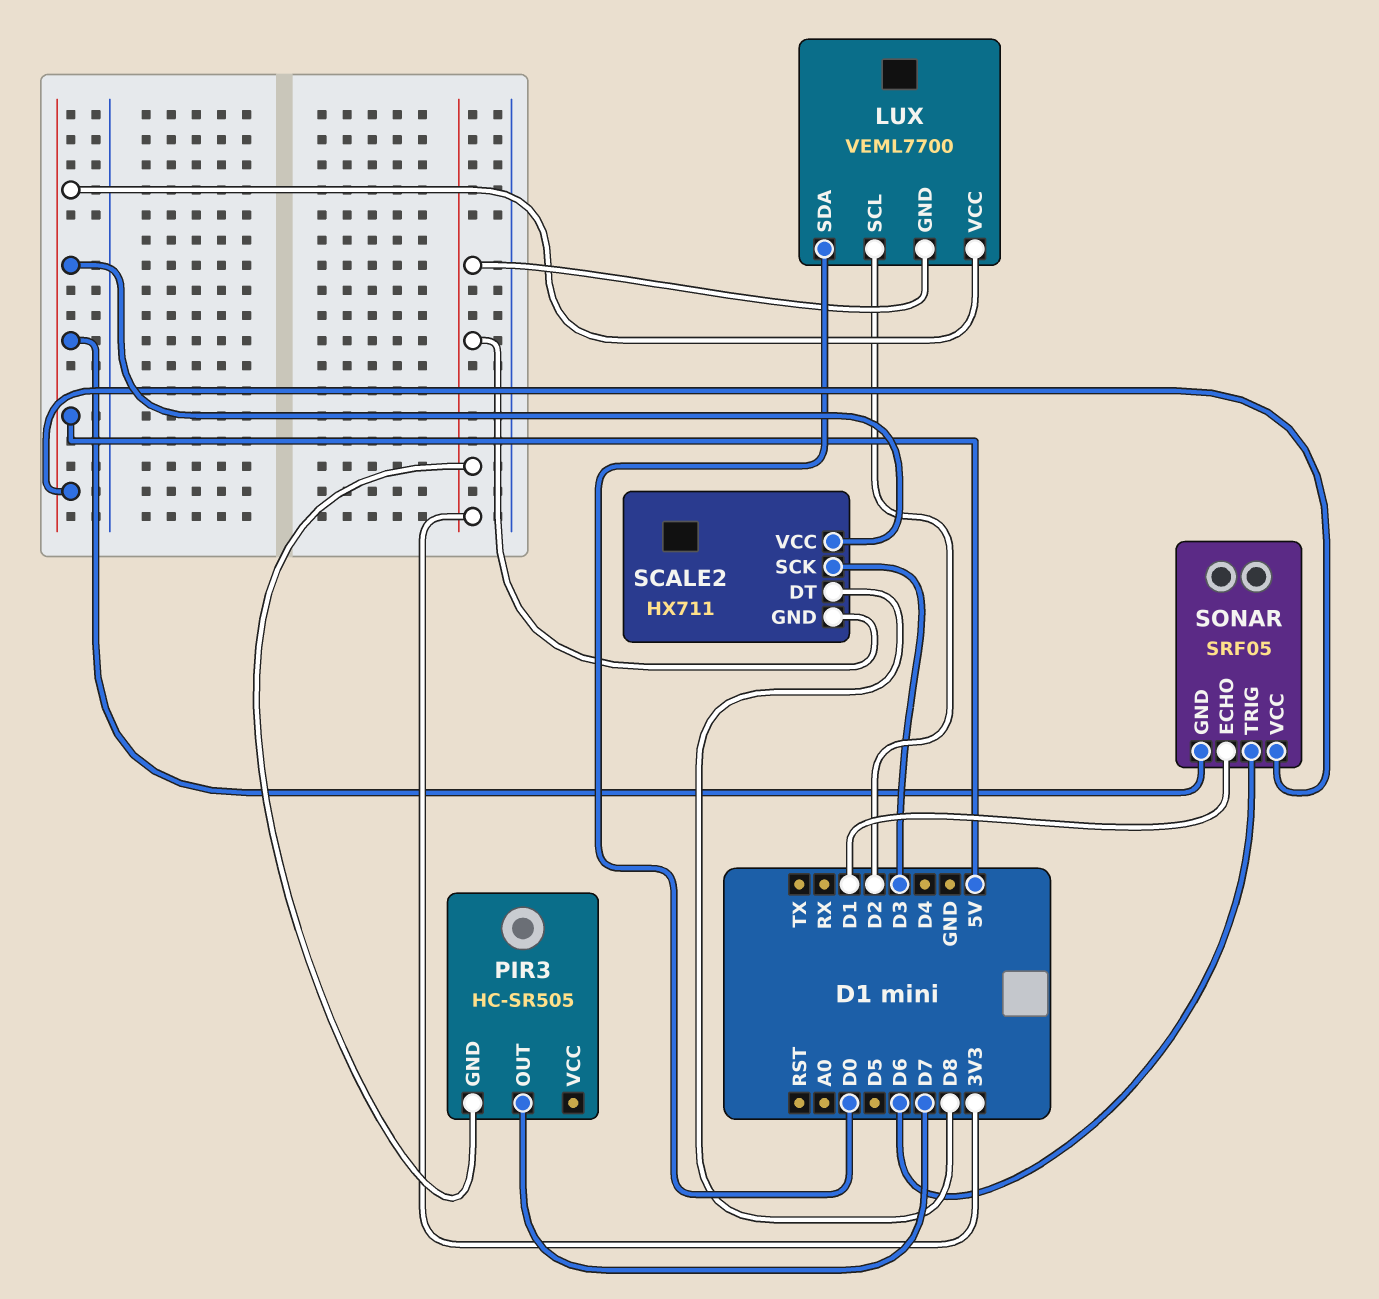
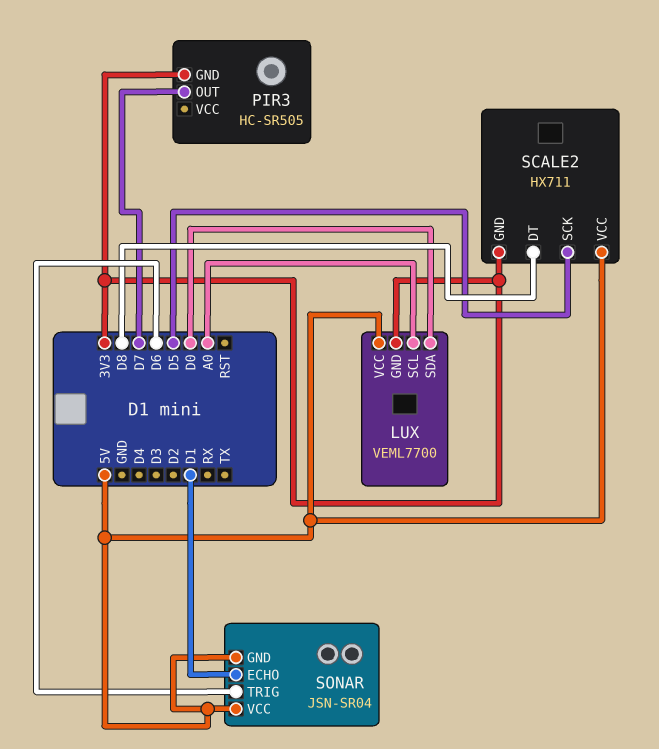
LUX pin SCL: D2 -> A0
SCALE2 pin SCK: D3 -> D5
SONAR: SRF05 -> JSN-SR04

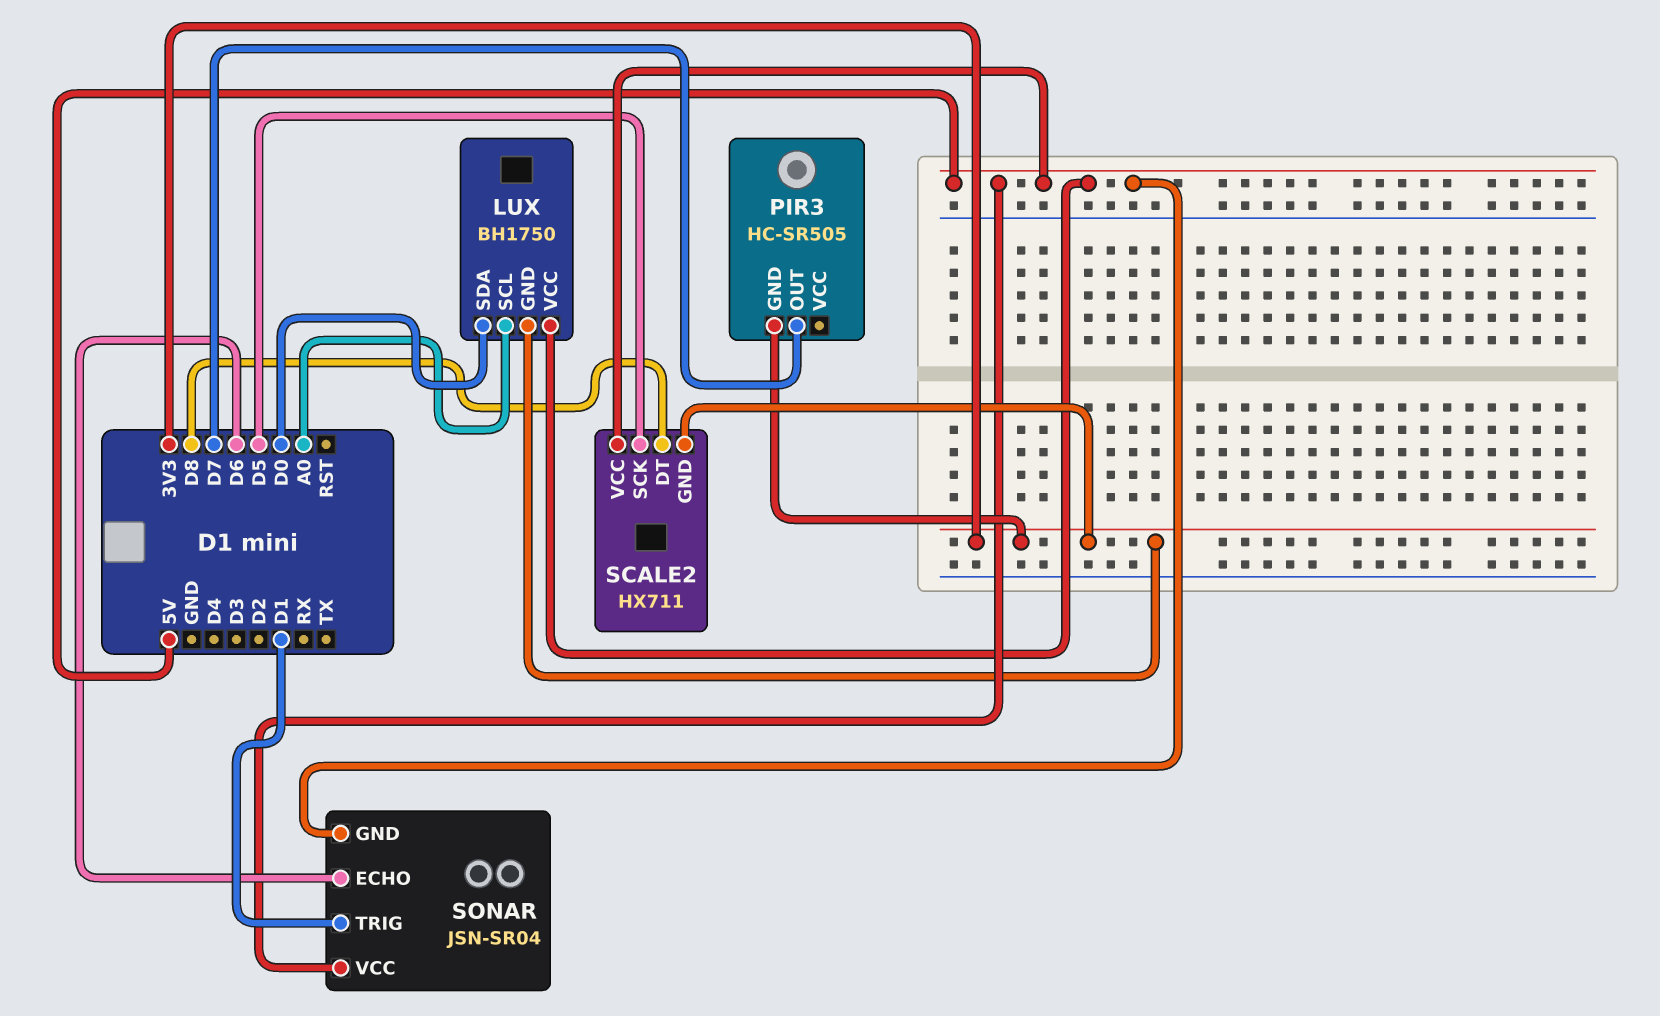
LUX: VEML7700 -> BH1750
SONAR pin ECHO: D1 -> D6
SONAR pin TRIG: D6 -> D1

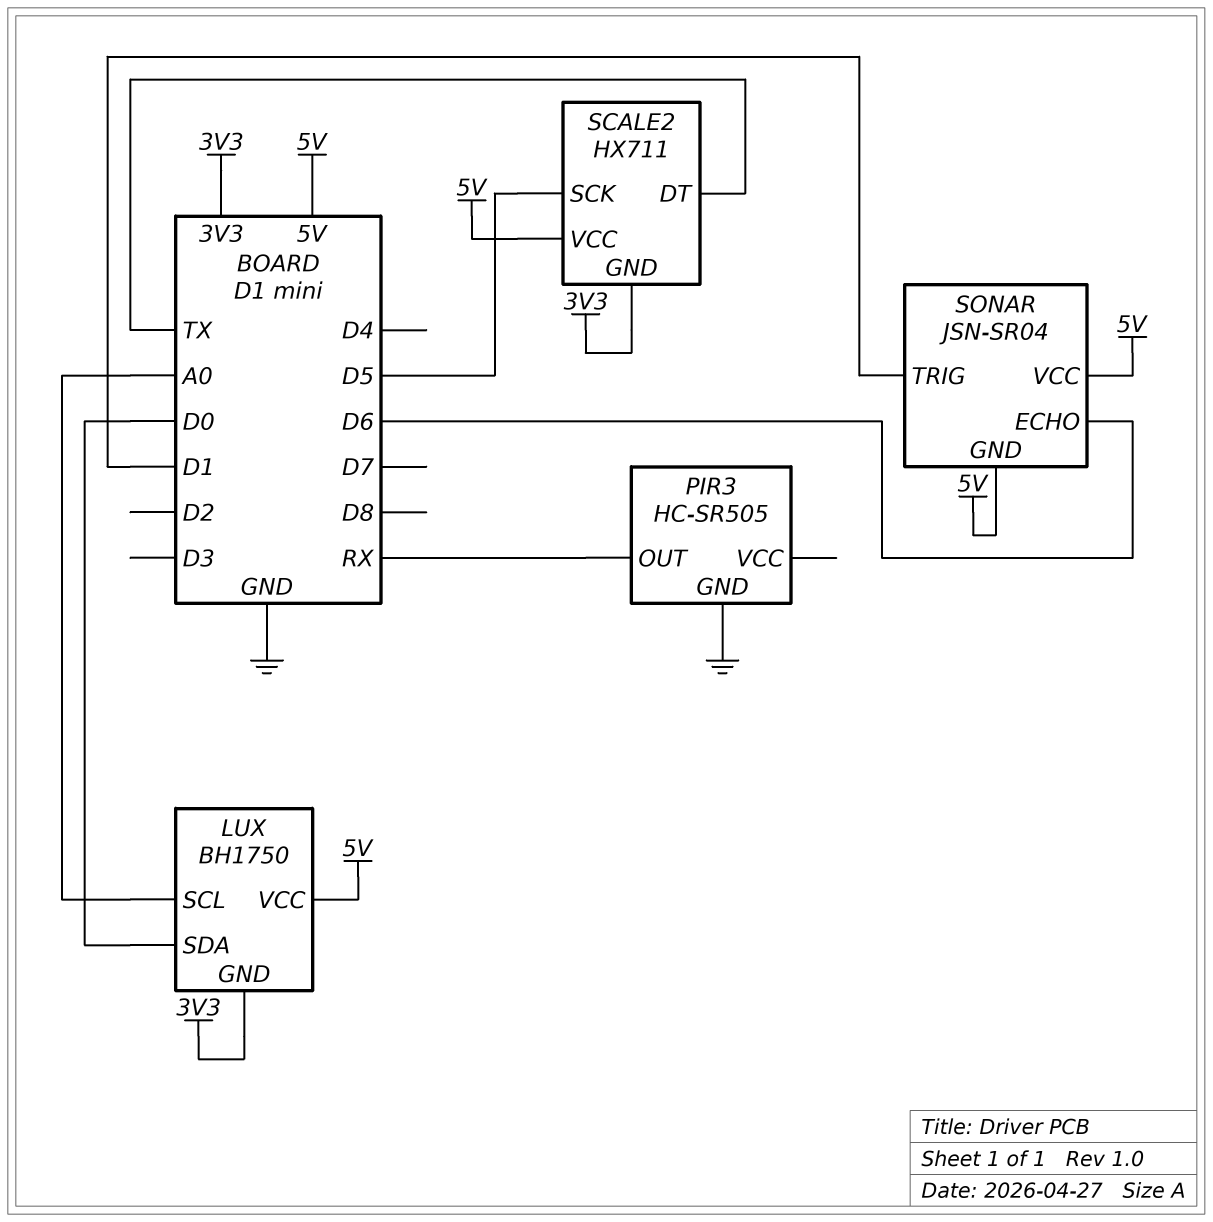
PIR3 pin GND: 3V3 -> GND
PIR3 pin OUT: D7 -> RX
SCALE2 pin DT: D8 -> TX

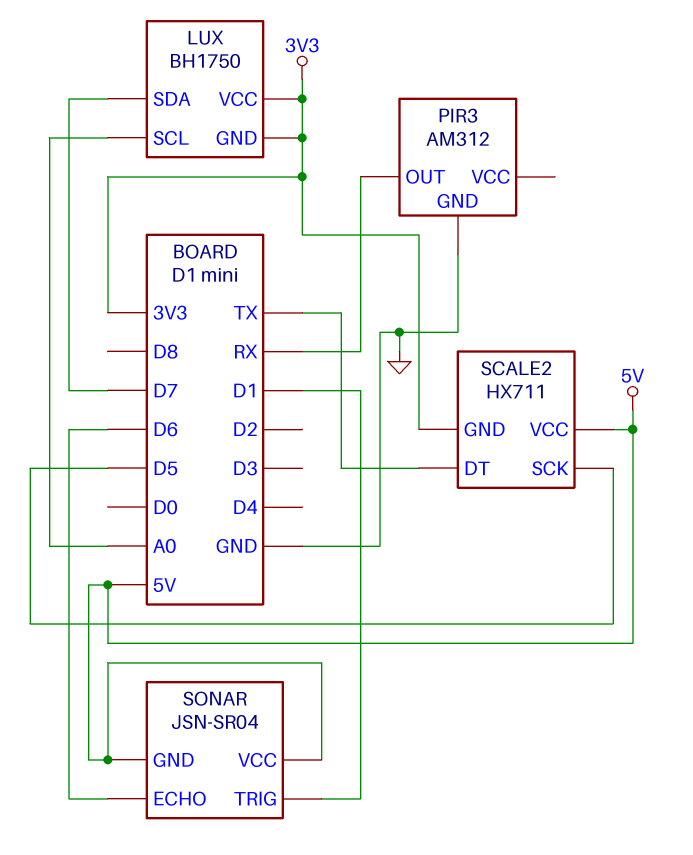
LUX pin SDA: D0 -> D7
LUX pin VCC: 5V -> 3V3
PIR3: HC-SR505 -> AM312

